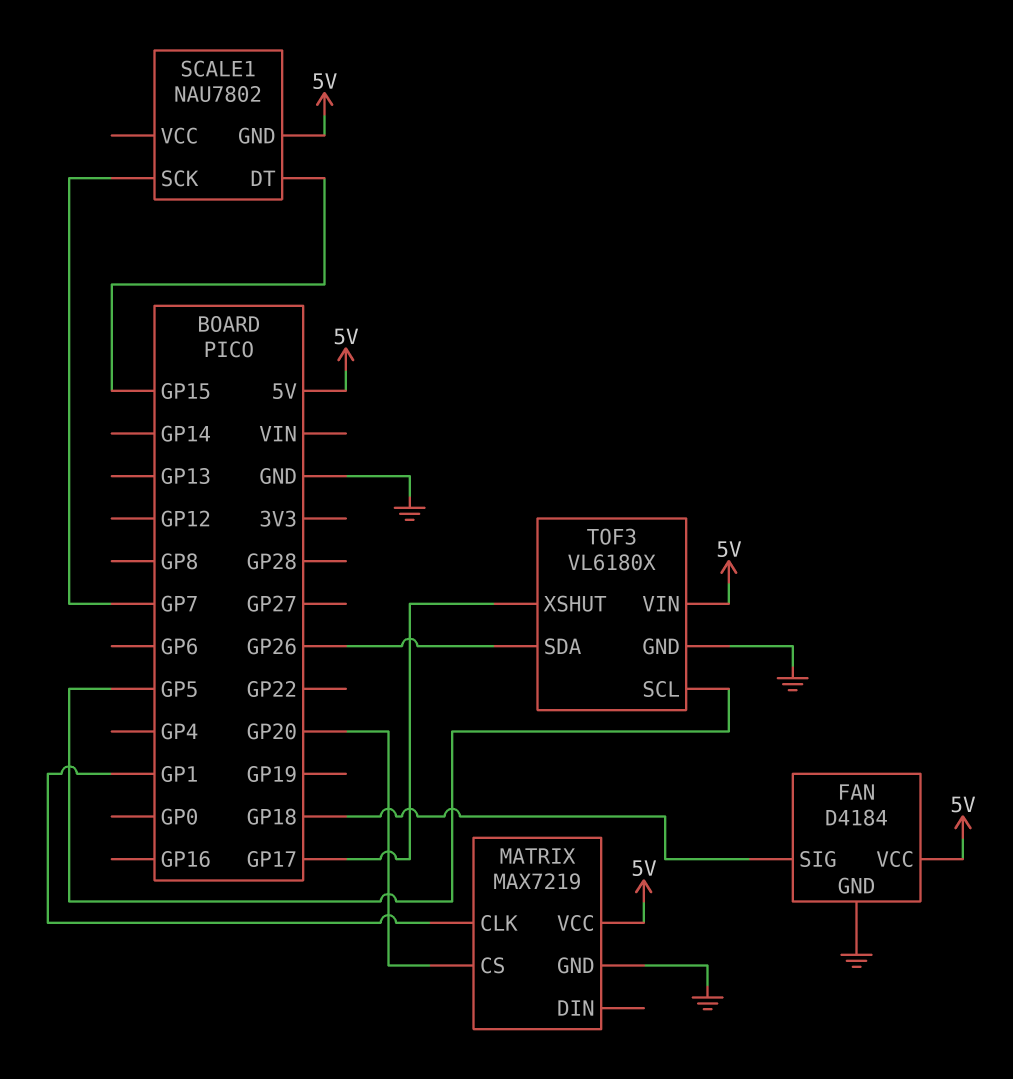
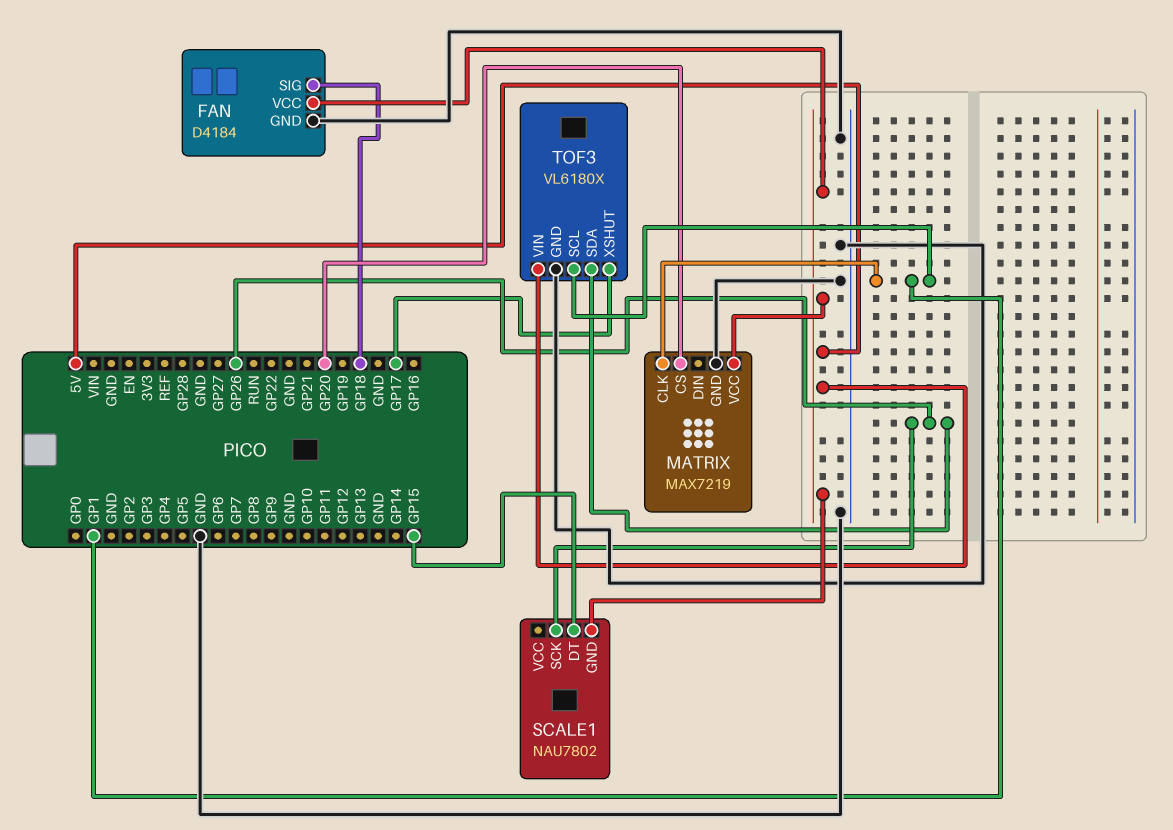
SCALE1 pin SCK: GP7 -> GP26
TOF3 pin SCL: GP5 -> GP1

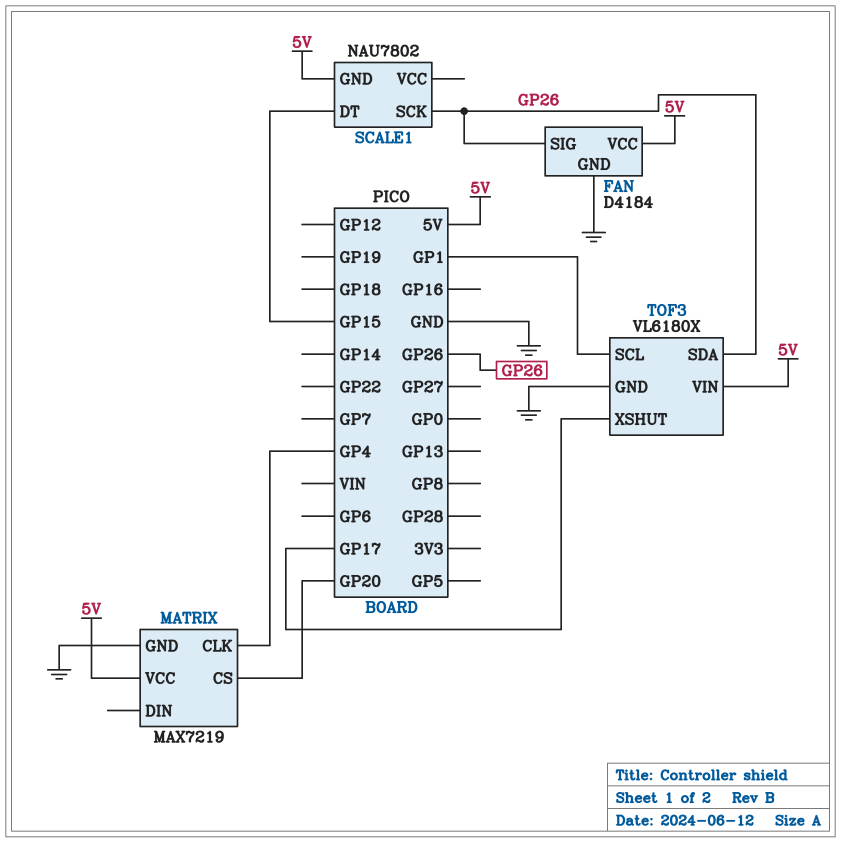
FAN pin SIG: GP18 -> GP26
MATRIX pin CLK: GP1 -> GP4

